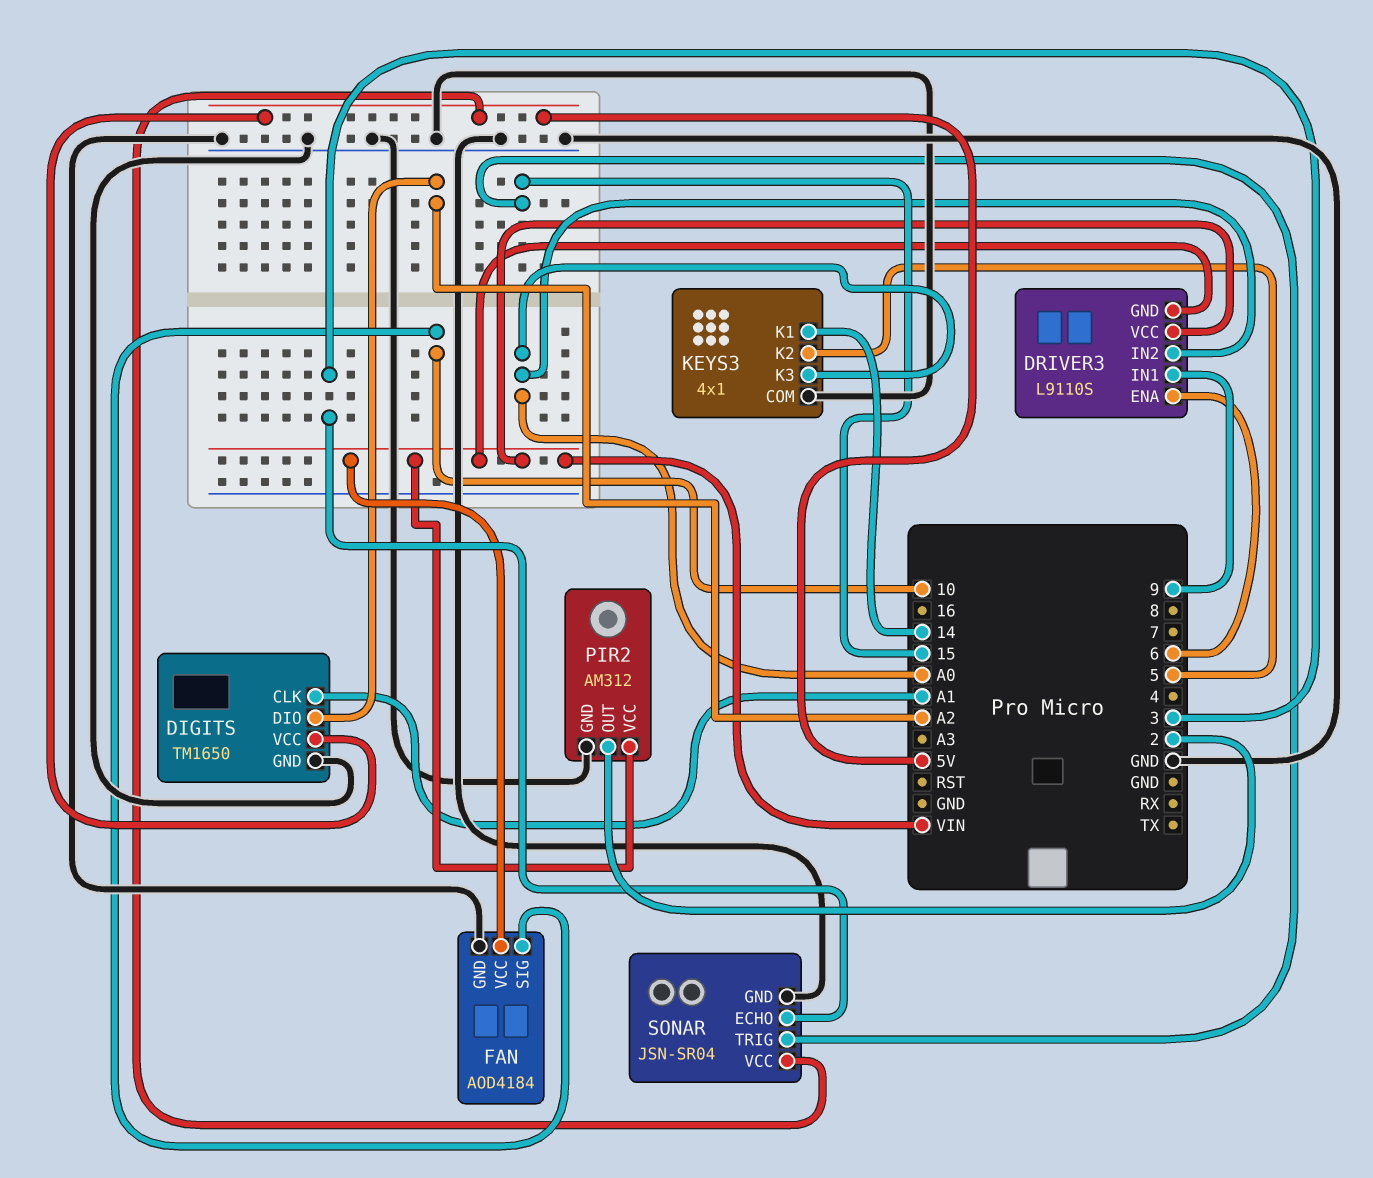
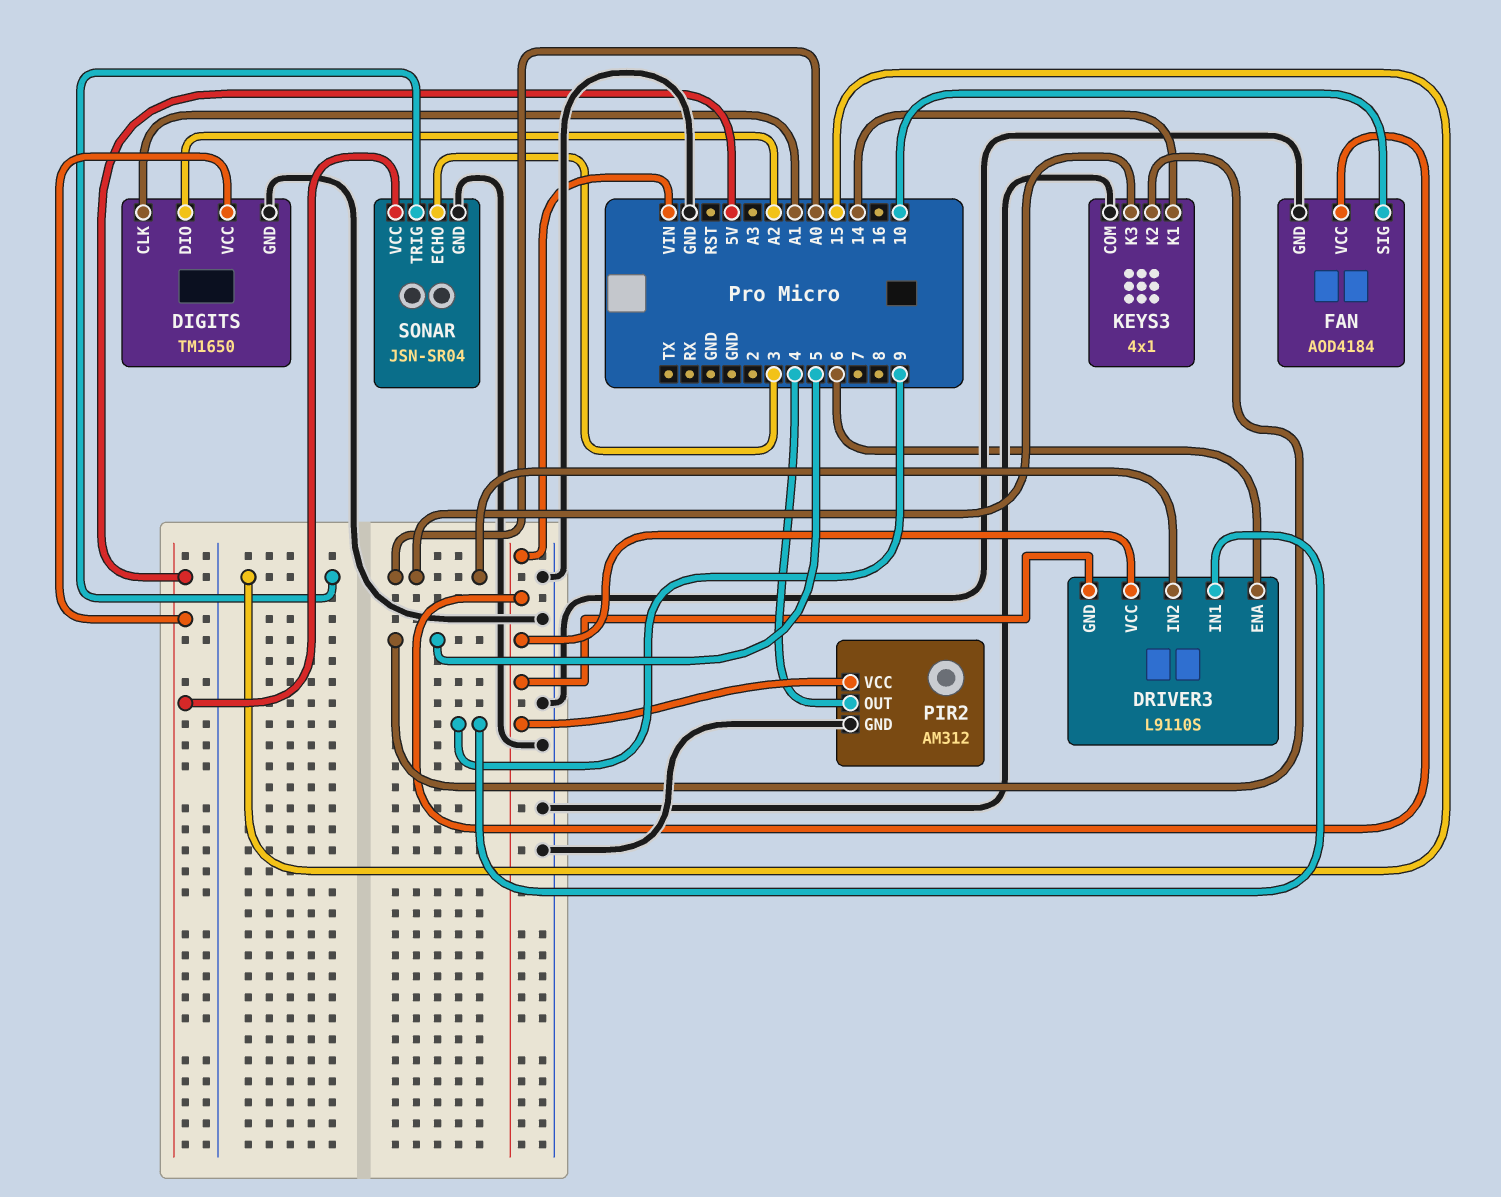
PIR2 pin OUT: 2 -> 4

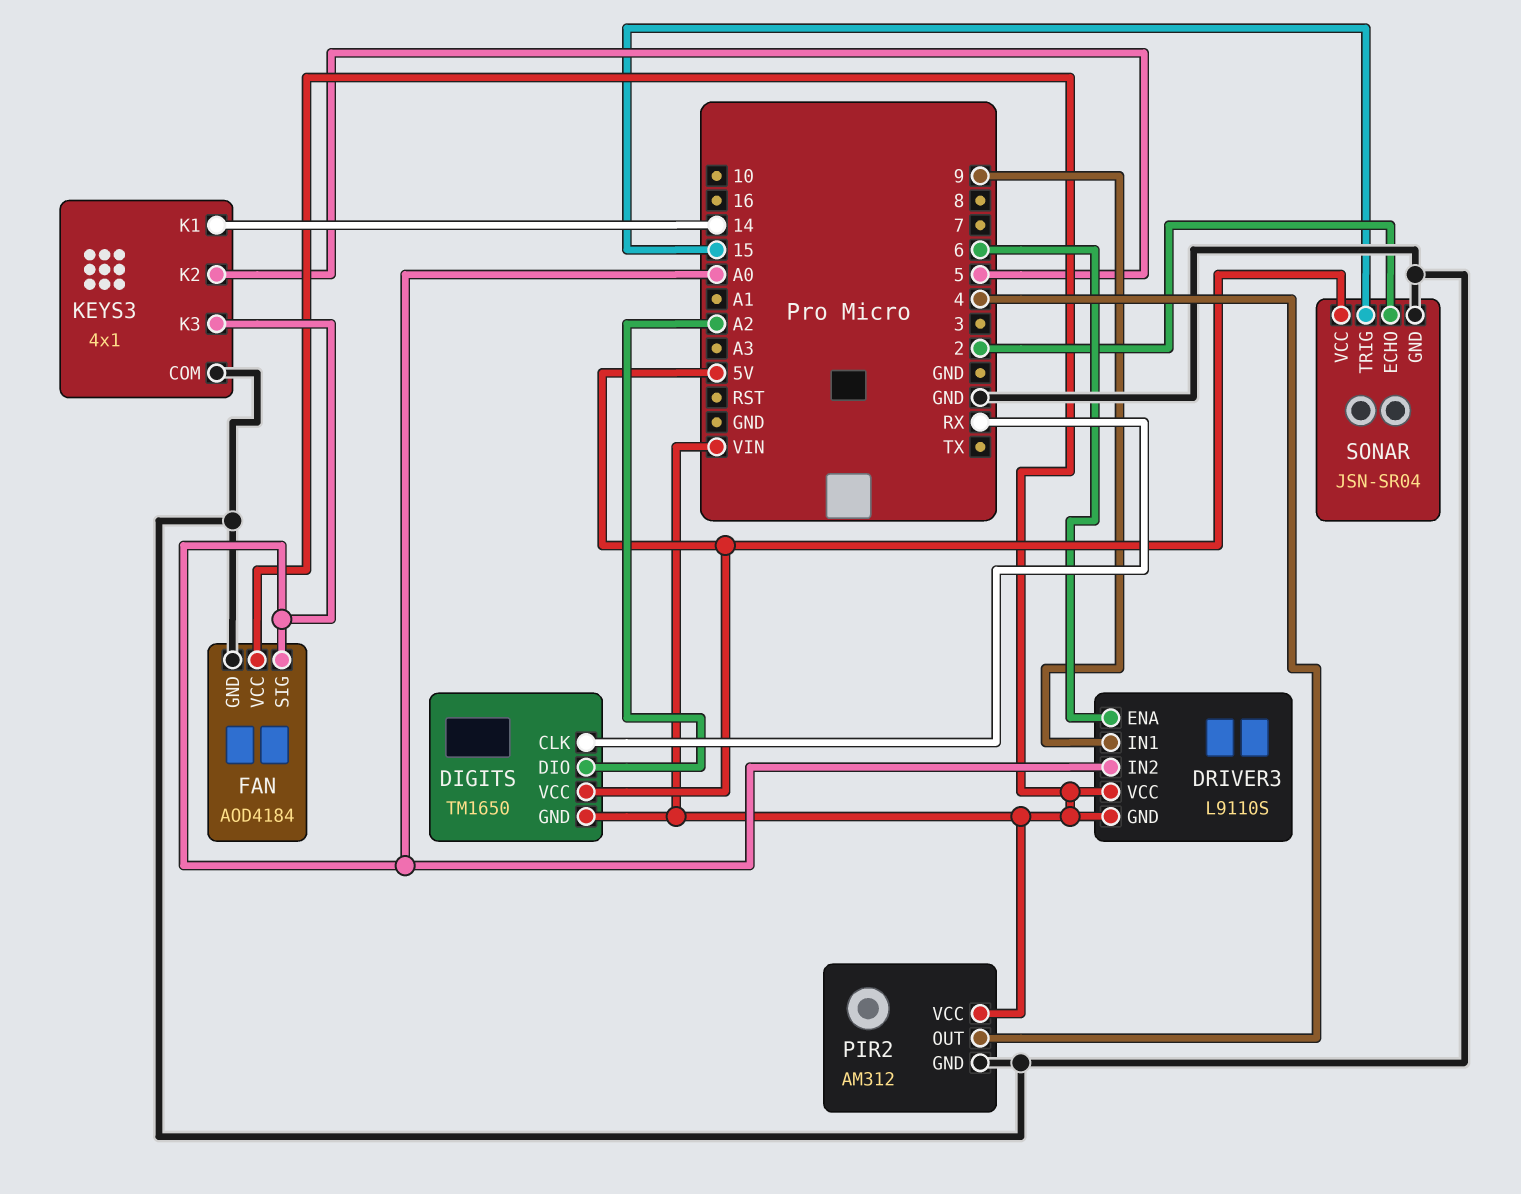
DIGITS pin CLK: A1 -> RX
DIGITS pin GND: GND -> VIN
FAN pin SIG: 10 -> A0
SONAR pin ECHO: 3 -> 2

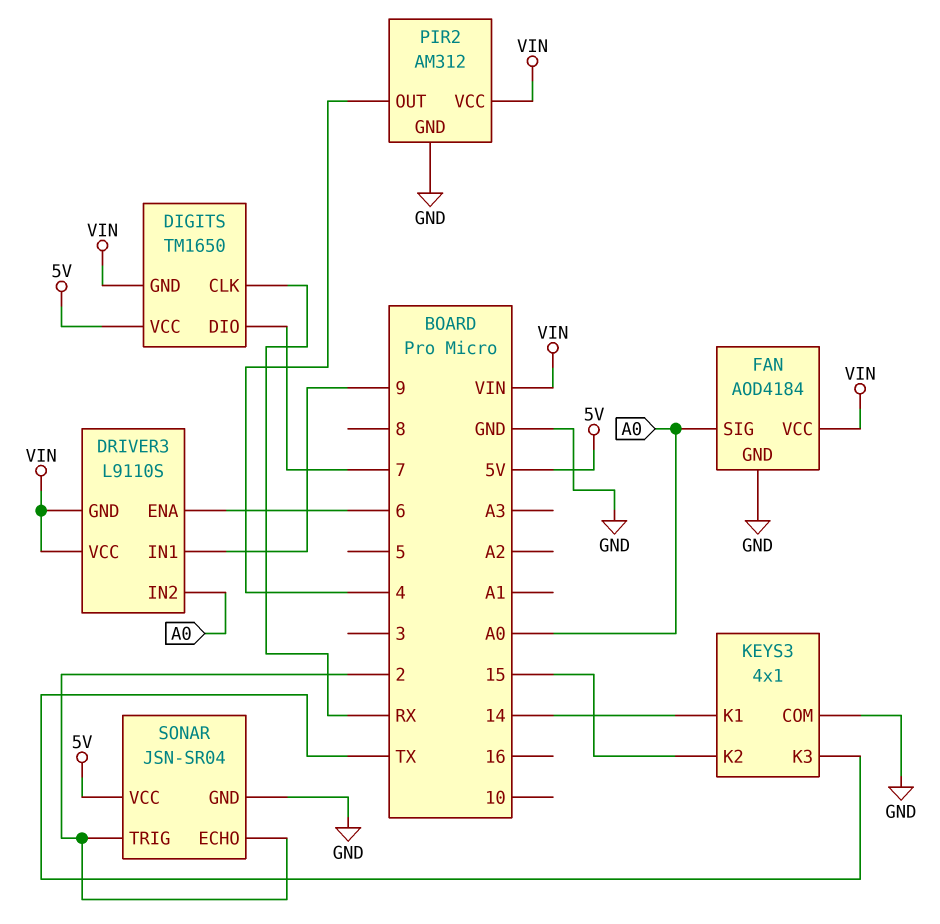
DIGITS pin DIO: A2 -> 7
KEYS3 pin K2: 5 -> 15
KEYS3 pin K3: A0 -> TX
SONAR pin TRIG: 15 -> 2

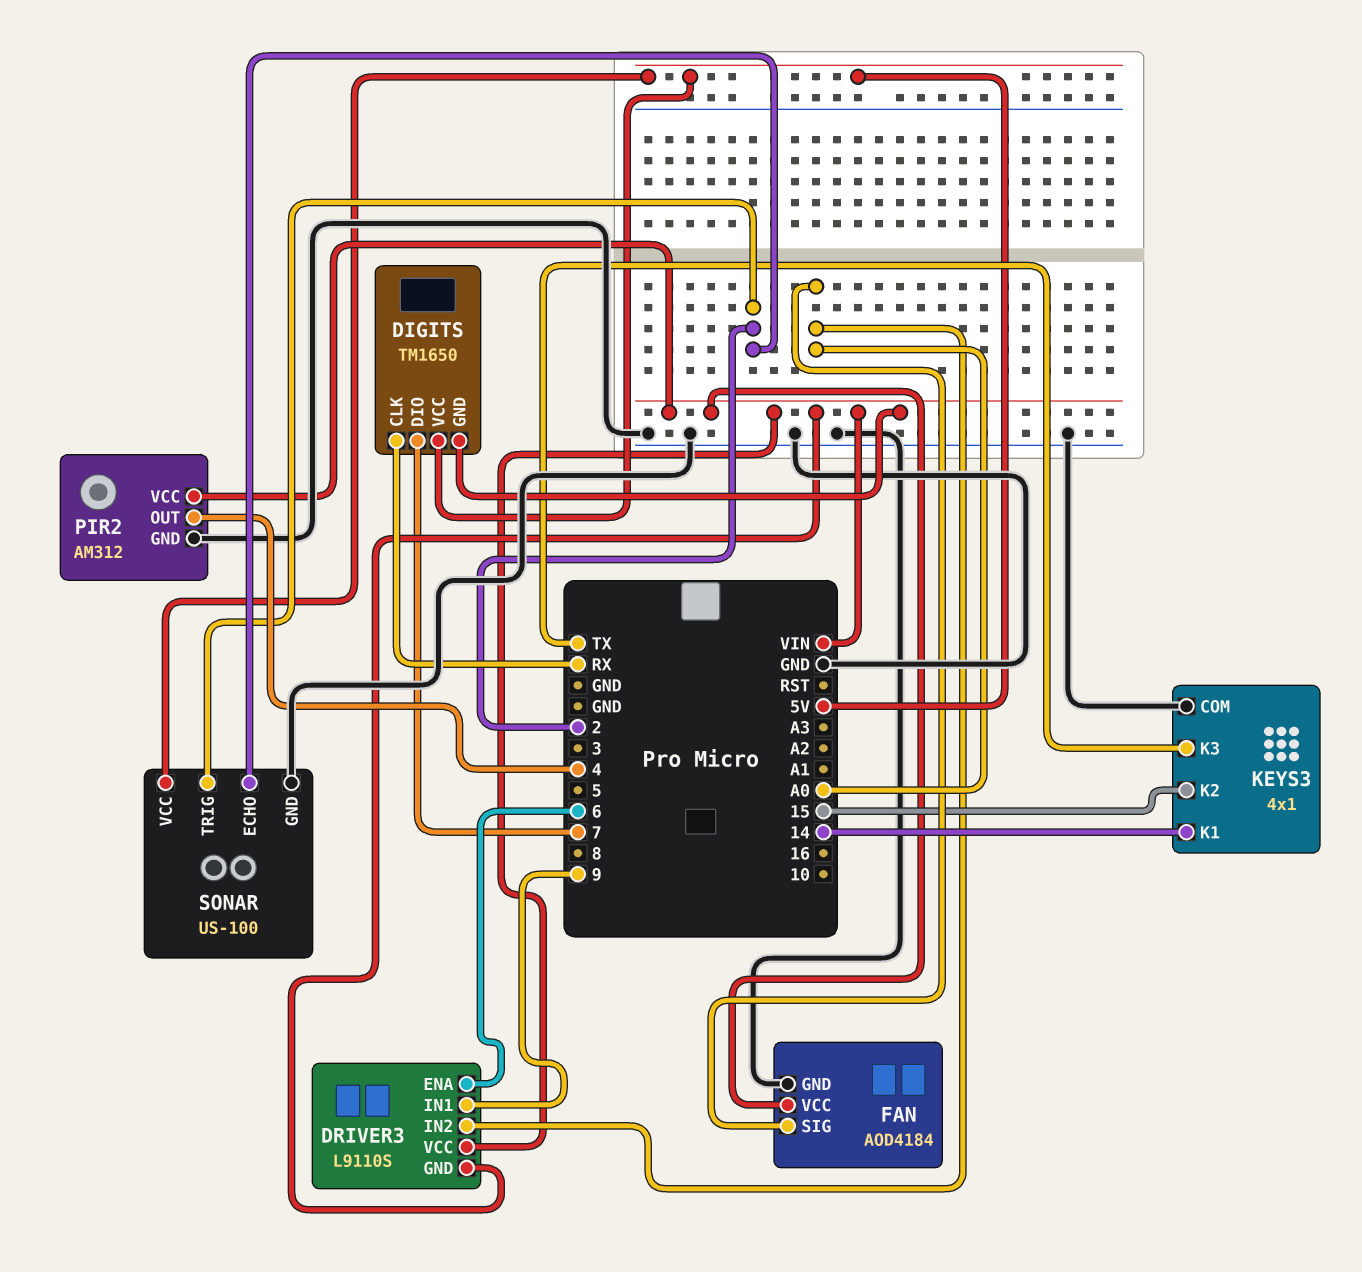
SONAR: JSN-SR04 -> US-100

